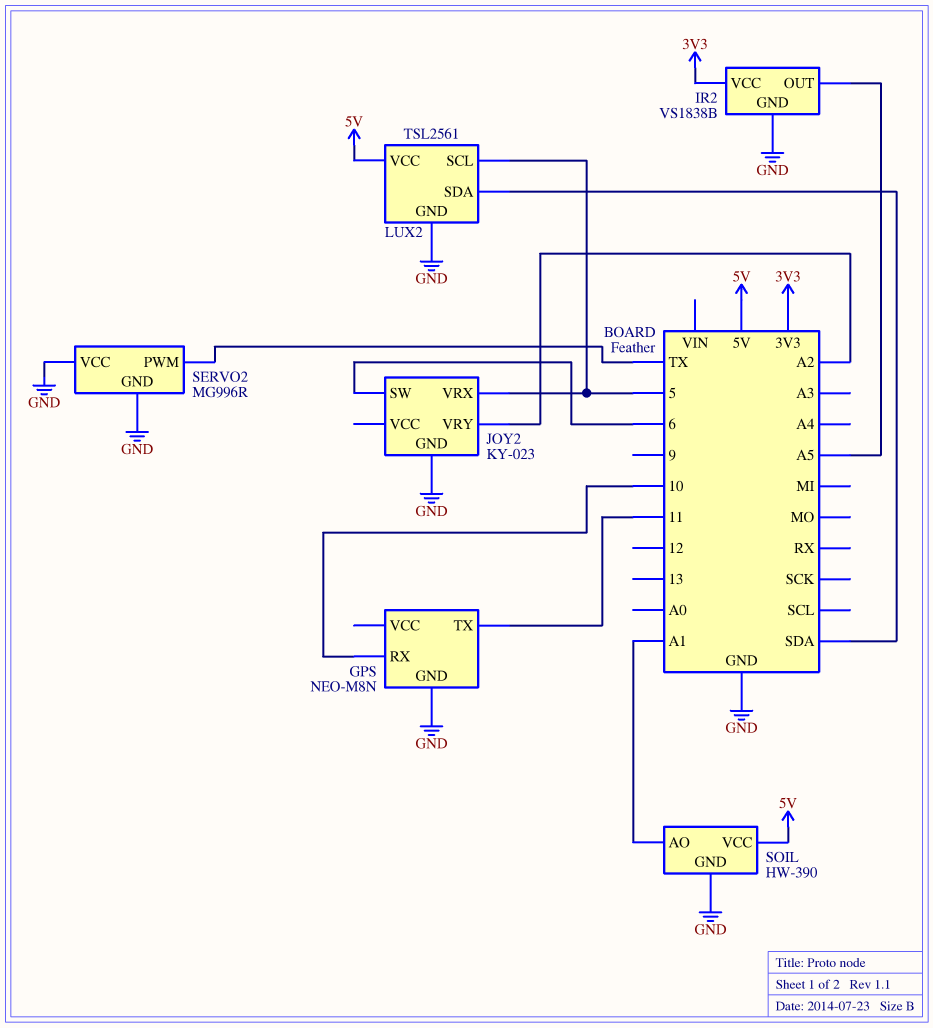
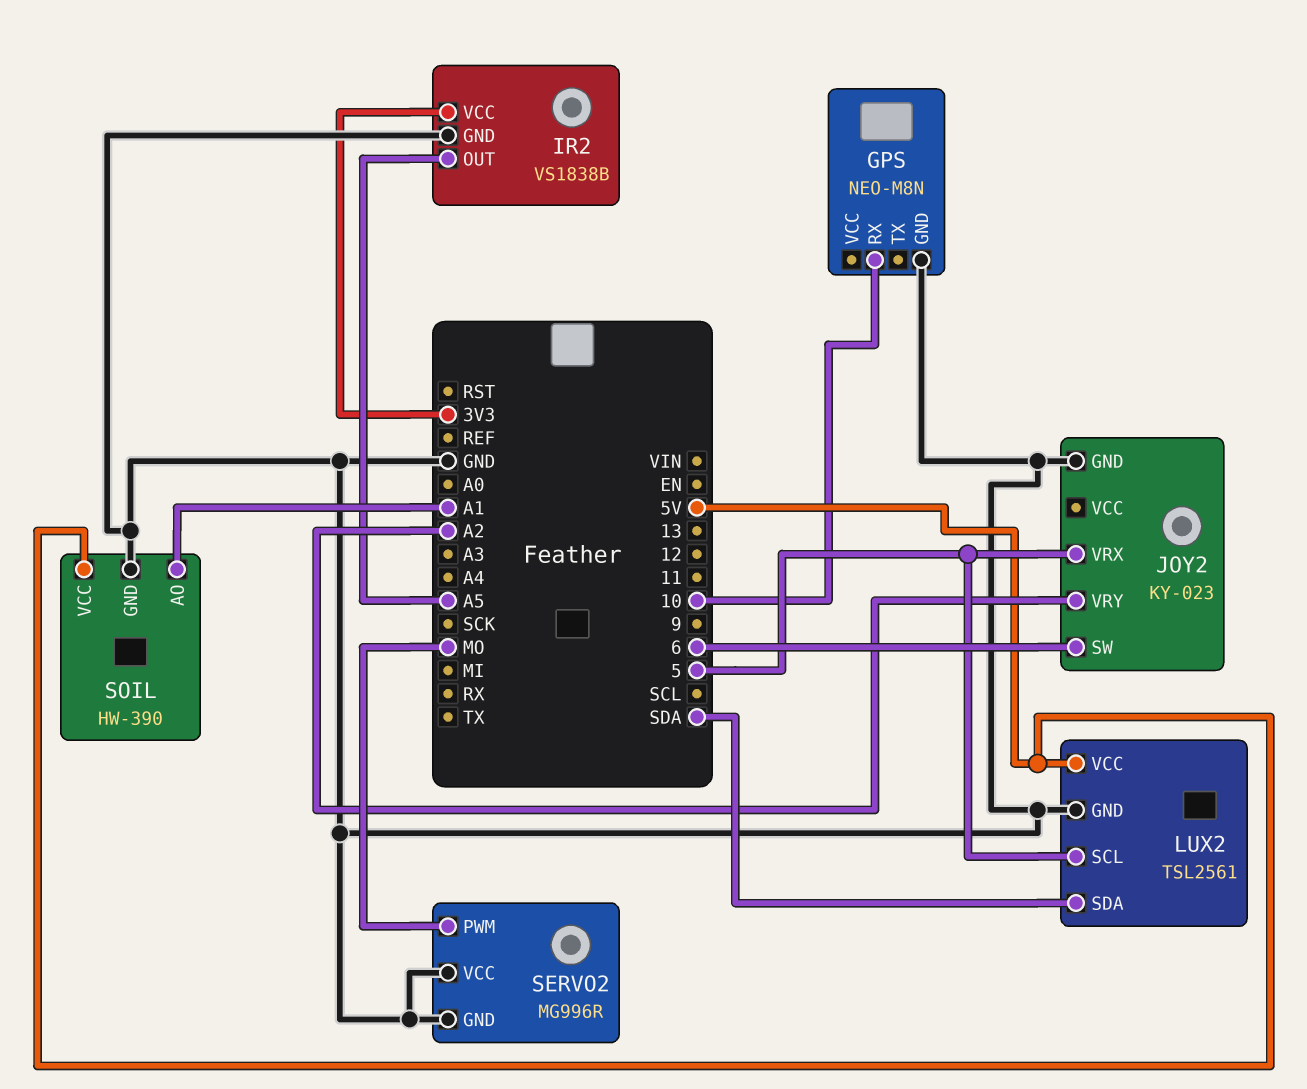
GPS pin TX: 11 -> none
SERVO2 pin PWM: TX -> MO

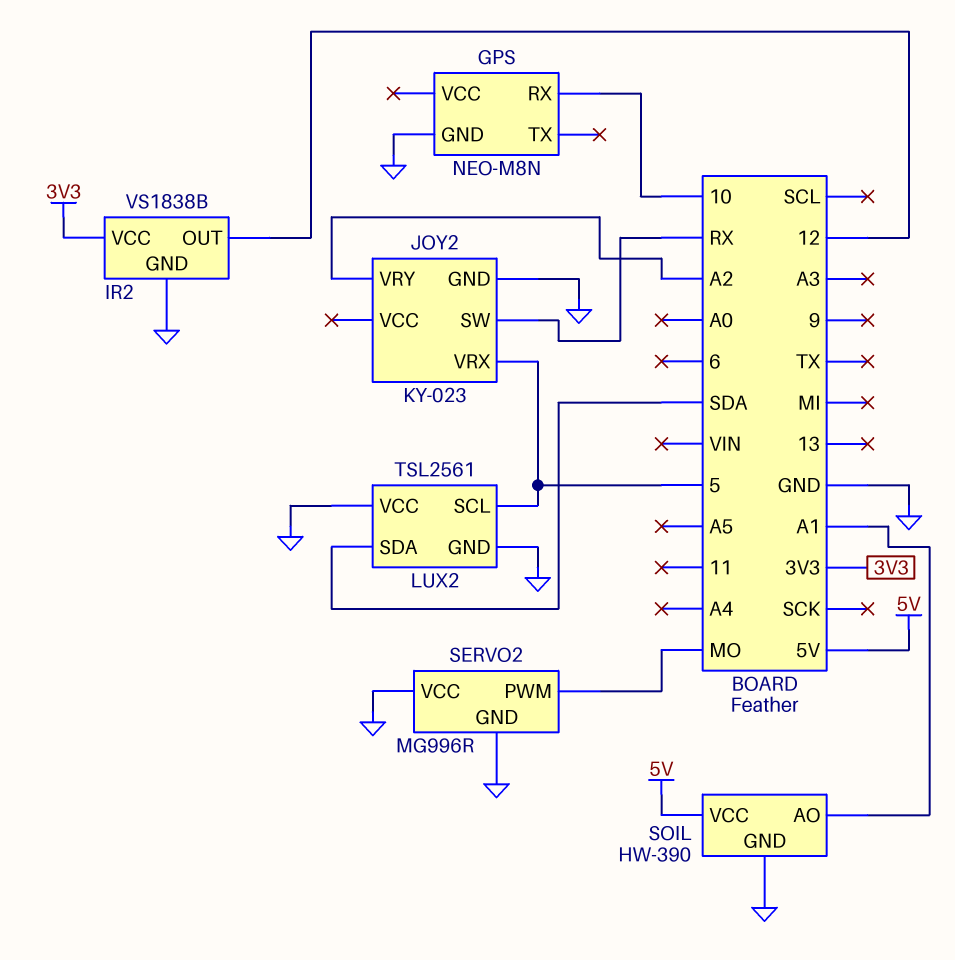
IR2 pin OUT: A5 -> 12
JOY2 pin SW: 6 -> RX
LUX2 pin VCC: 5V -> GND

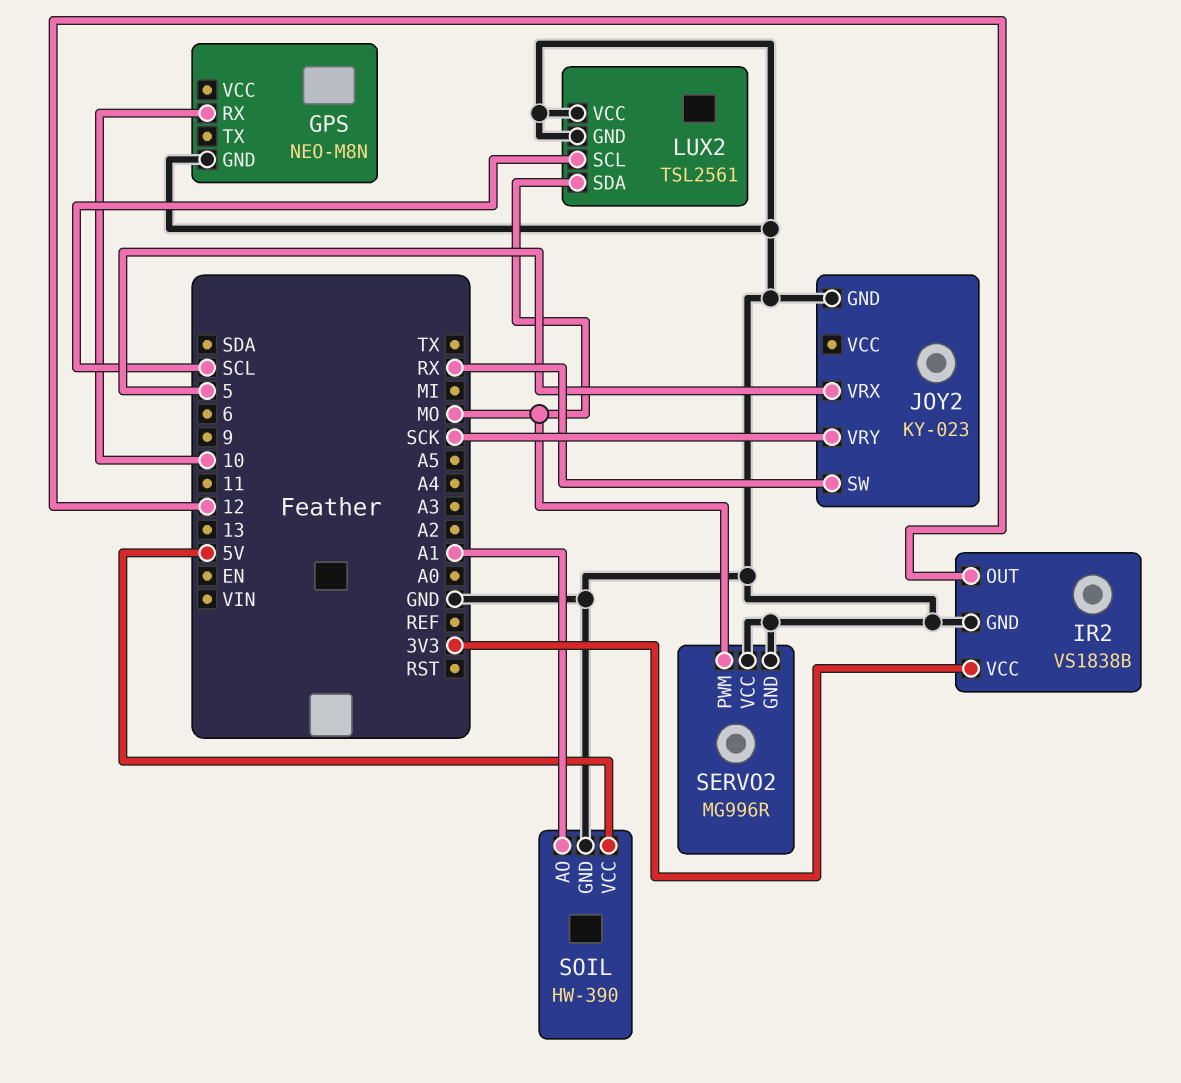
JOY2 pin VRY: A2 -> SCK
LUX2 pin SCL: 5 -> SCL
LUX2 pin SDA: SDA -> MO

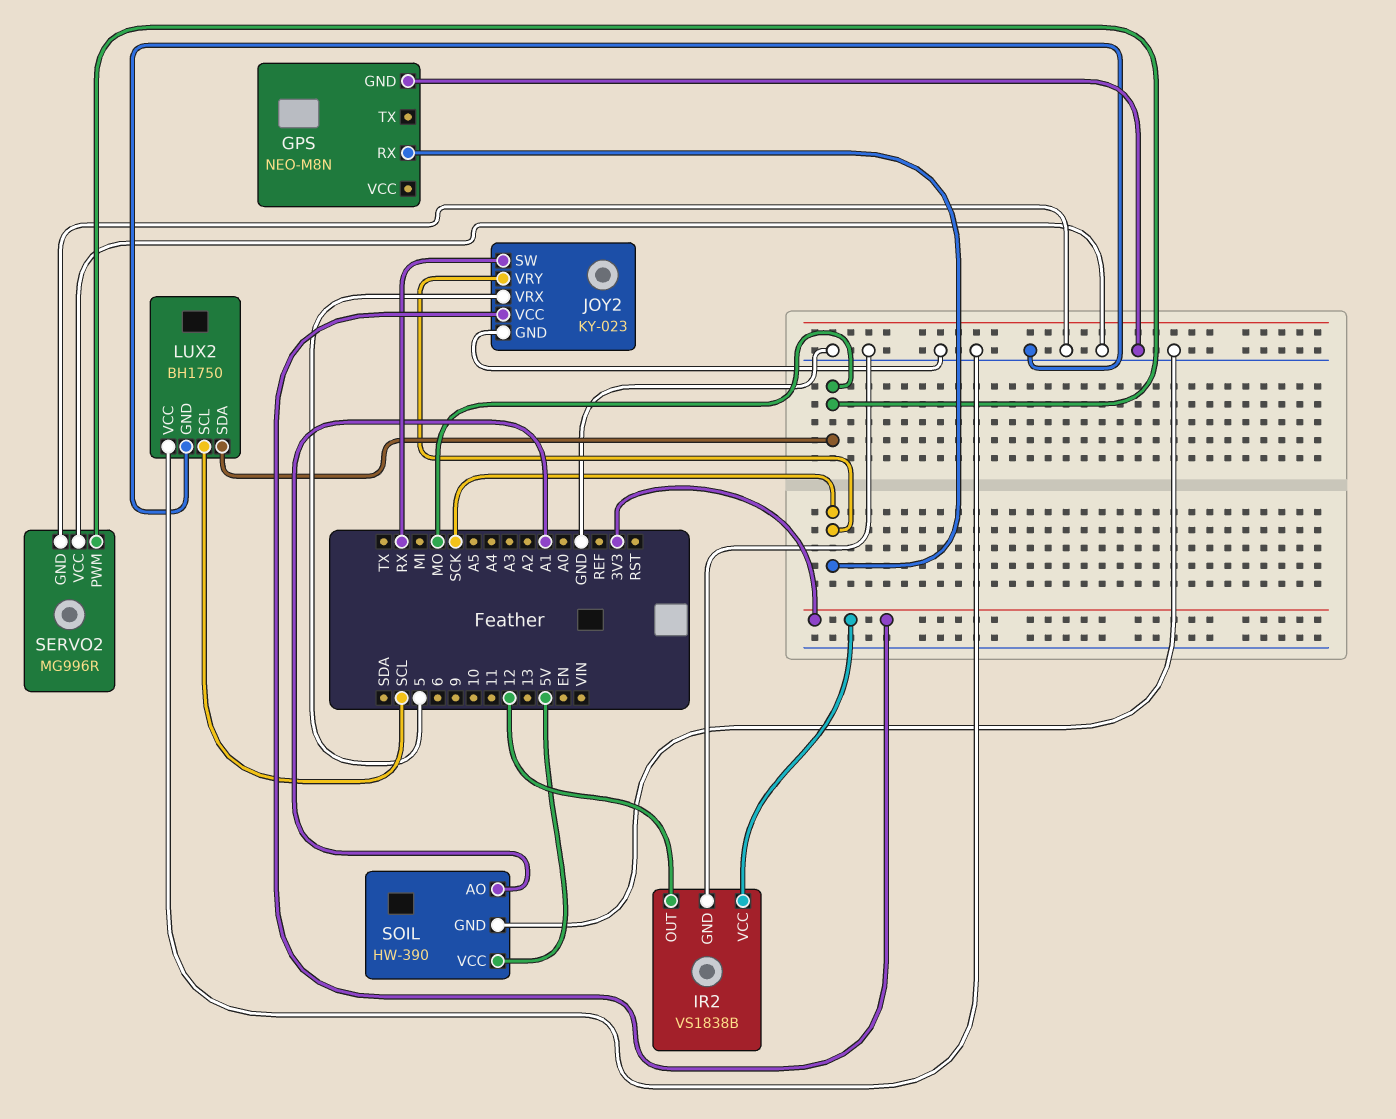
GPS pin RX: 10 -> SCK
JOY2 pin VCC: none -> 3V3
LUX2: TSL2561 -> BH1750

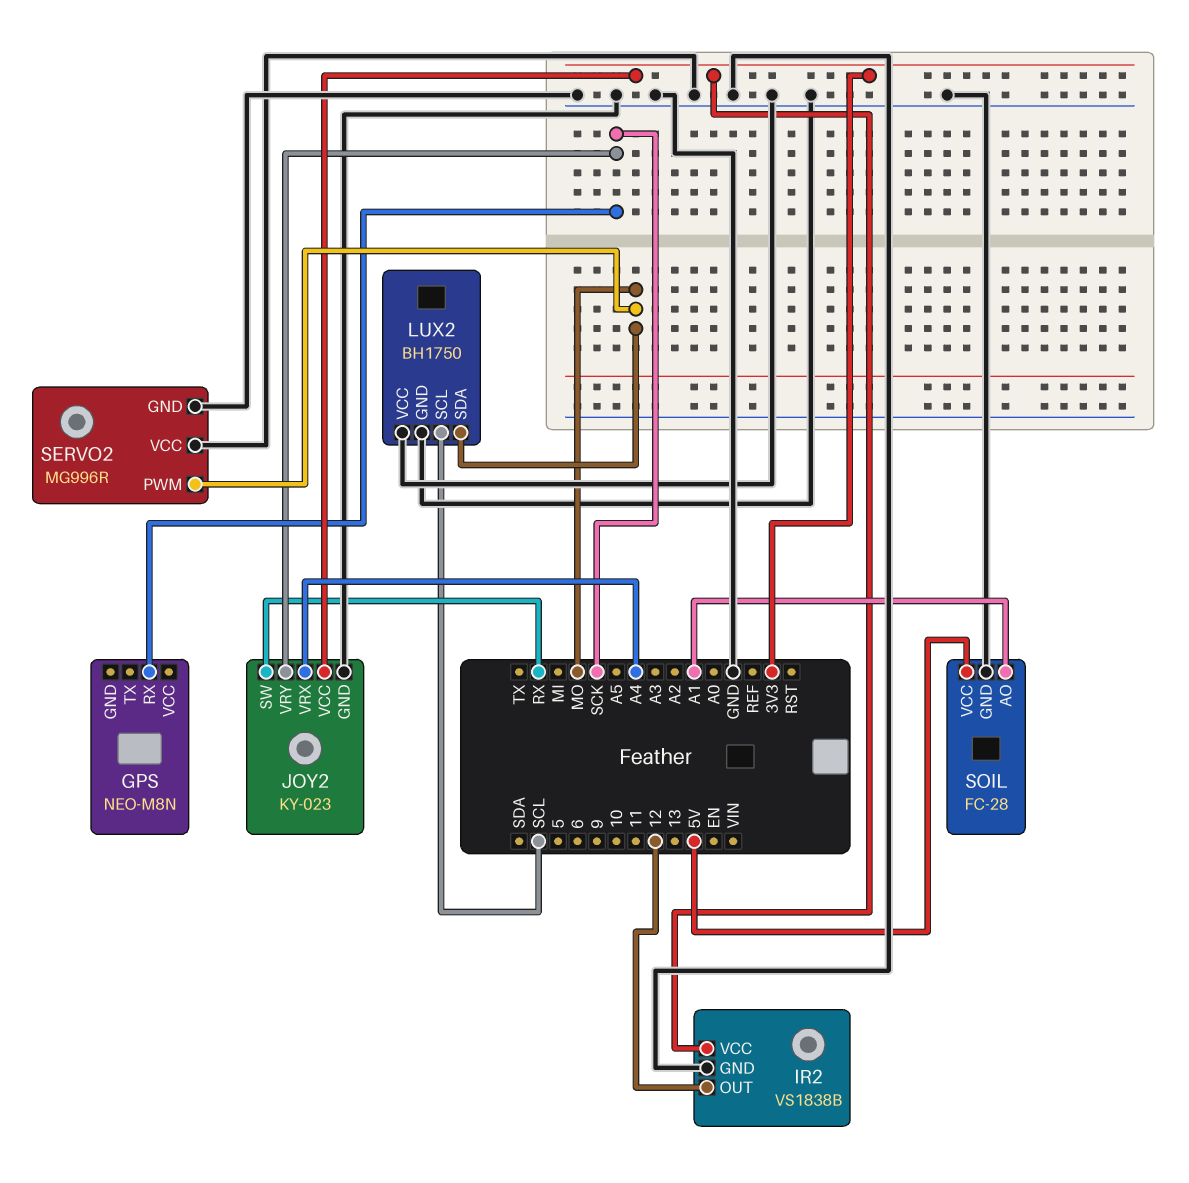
GPS pin GND: GND -> none
JOY2 pin VRX: 5 -> A4
SOIL: HW-390 -> FC-28

